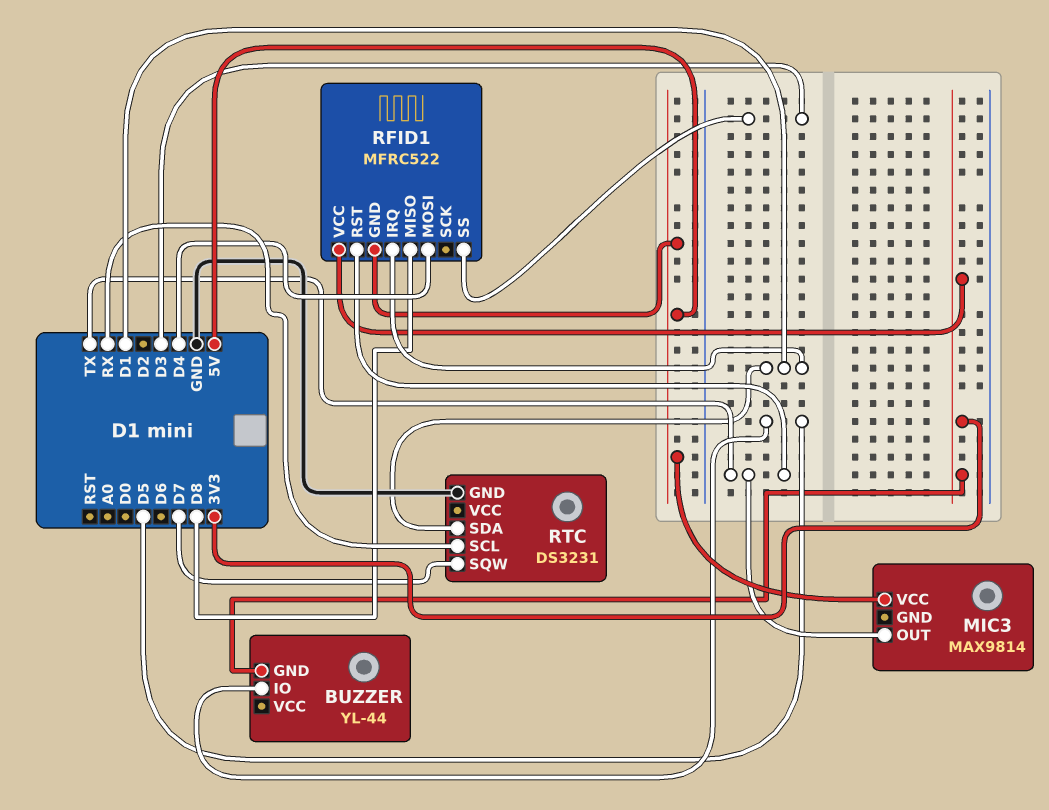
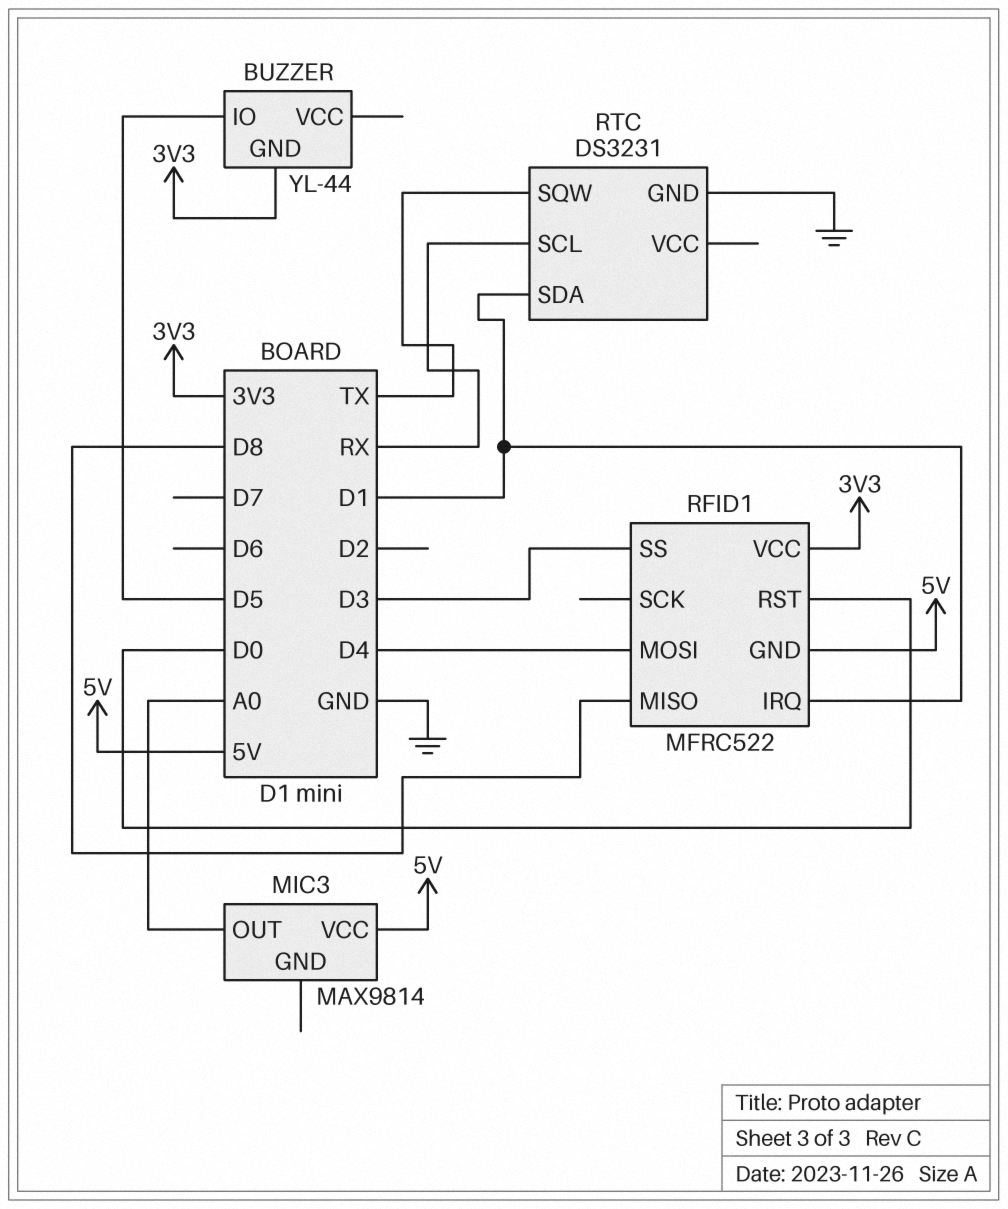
MIC3 pin OUT: TX -> A0
RFID1 pin RST: TX -> D0
RTC pin SQW: D7 -> TX

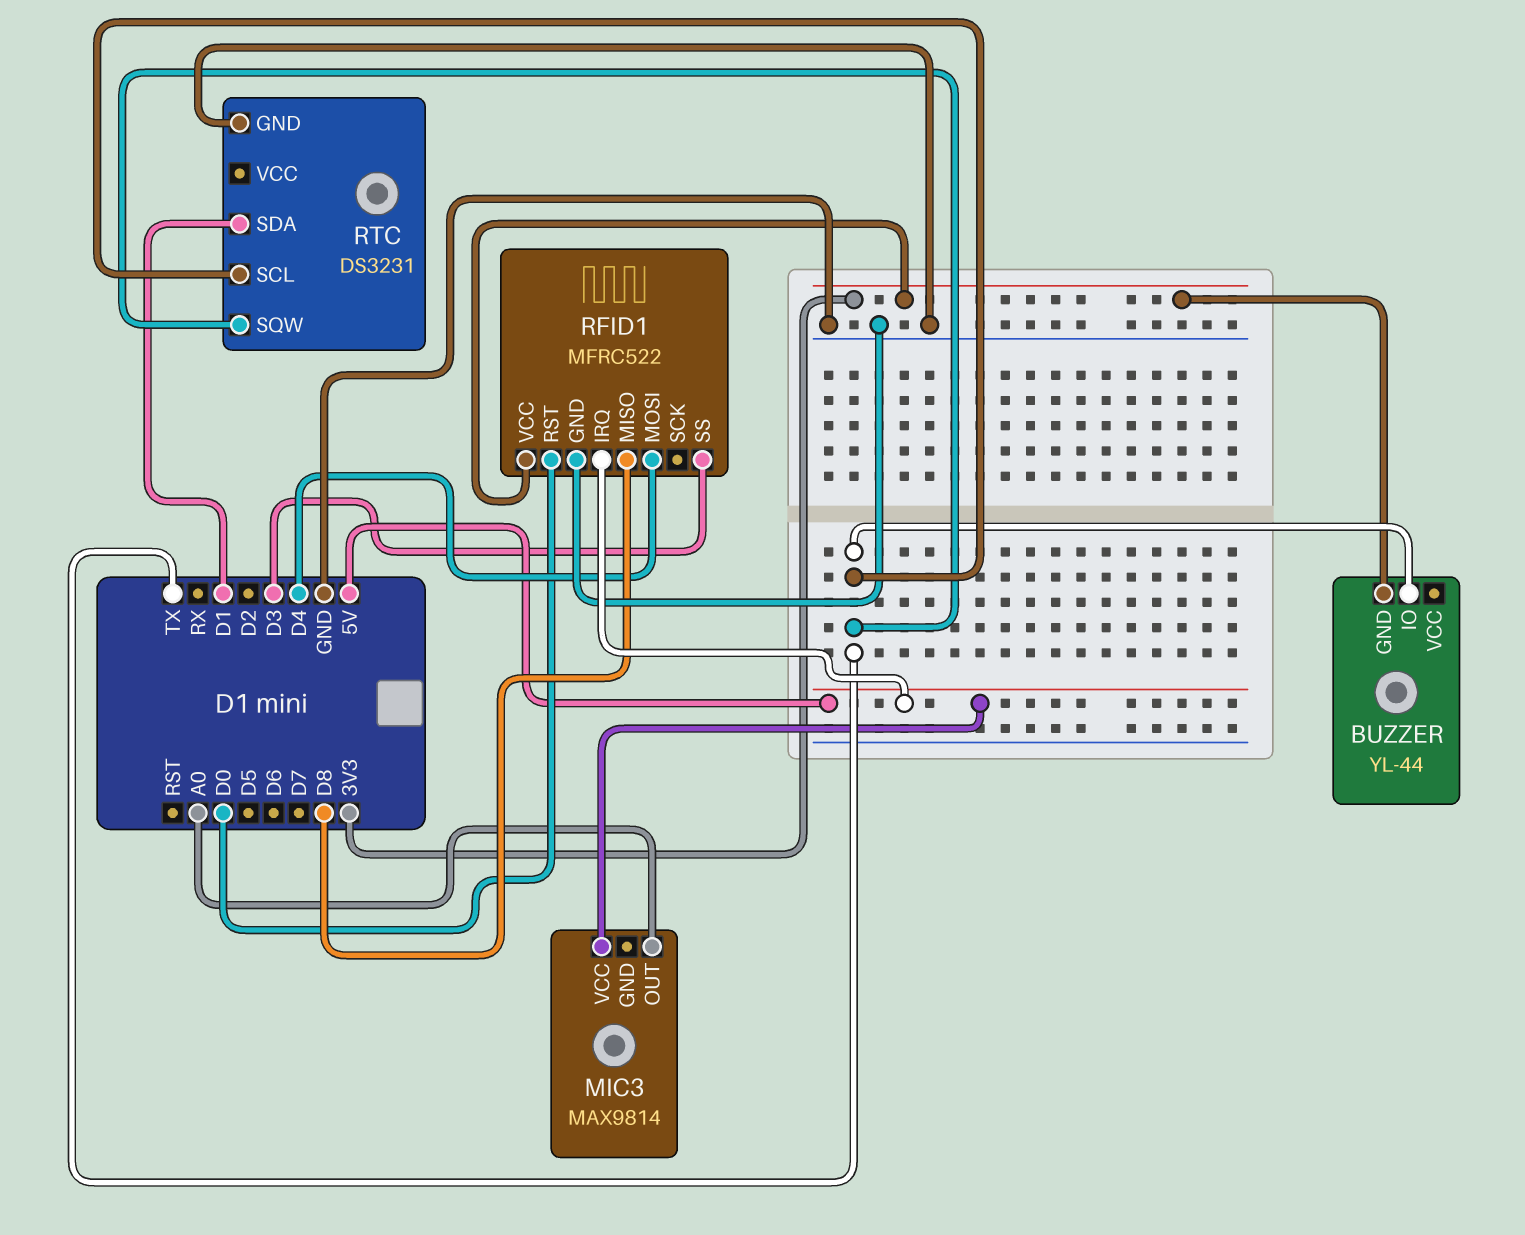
BUZZER pin IO: D5 -> TX
RFID1 pin GND: 5V -> GND
RFID1 pin IRQ: D1 -> 5V
RTC pin SCL: RX -> TX

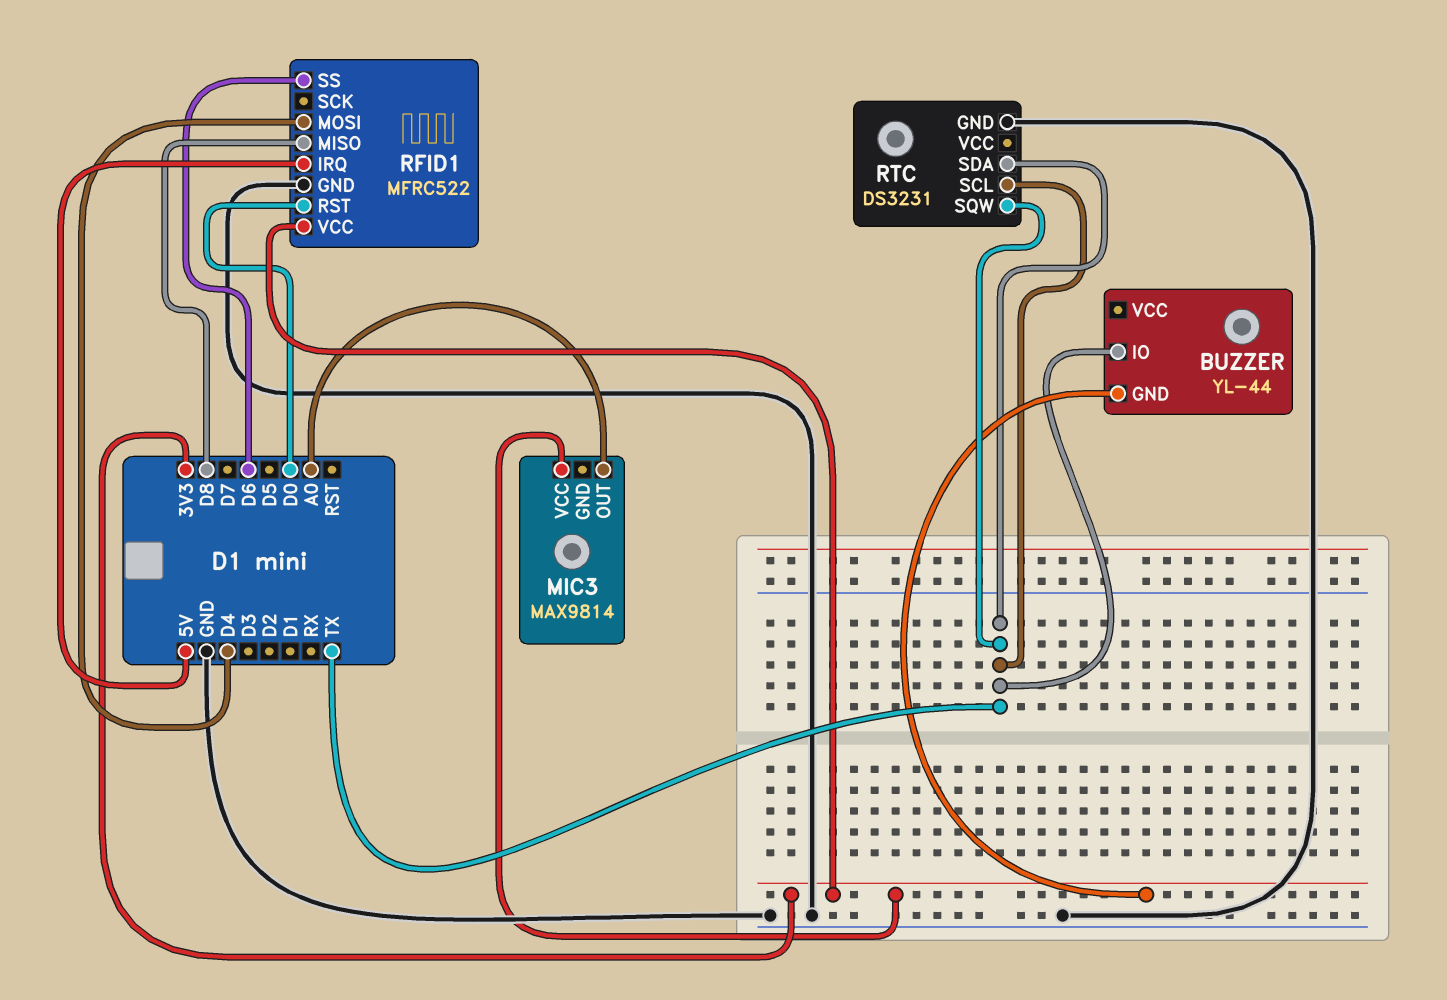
MIC3 pin VCC: 5V -> 3V3
RFID1 pin SS: D3 -> D6
RTC pin SDA: D1 -> TX

